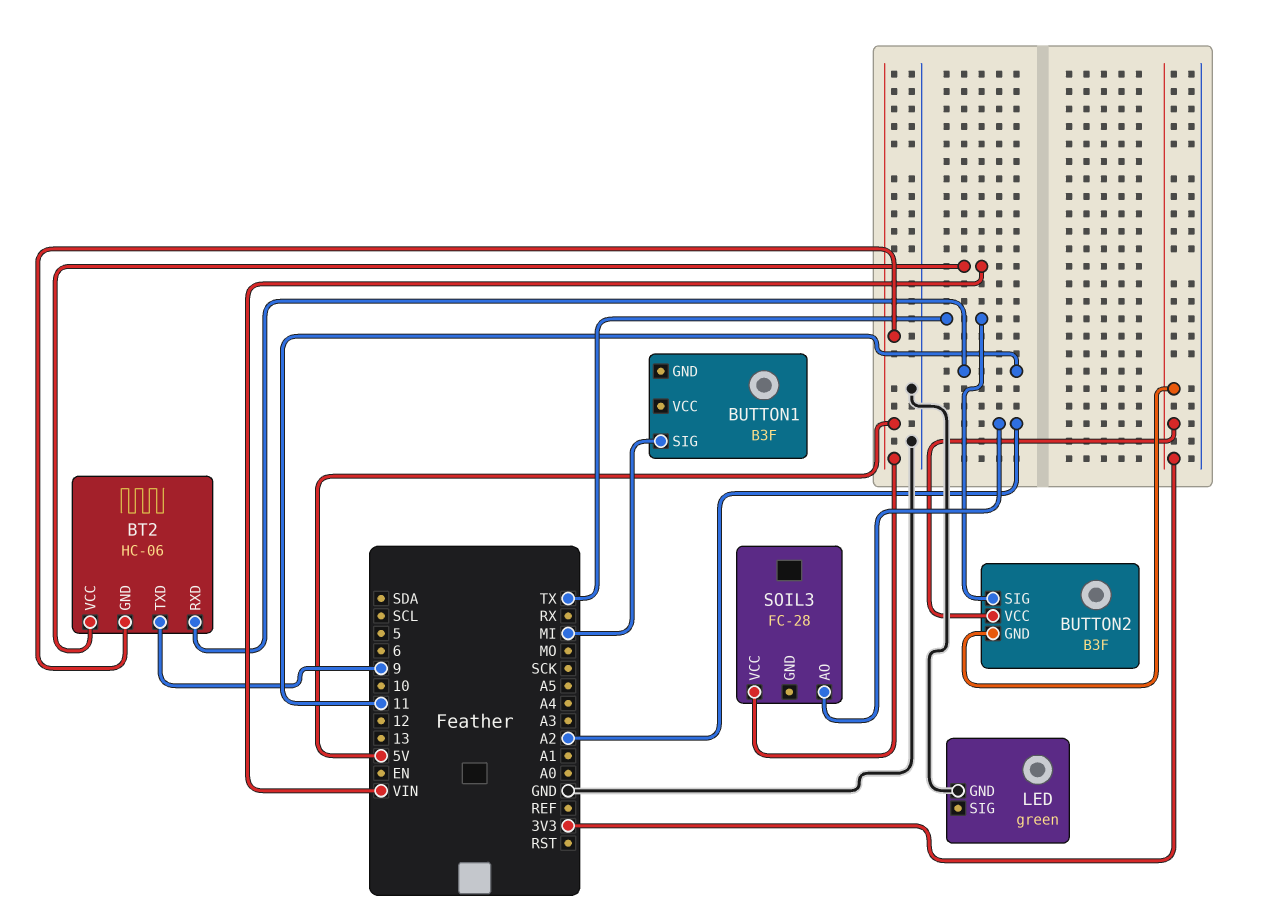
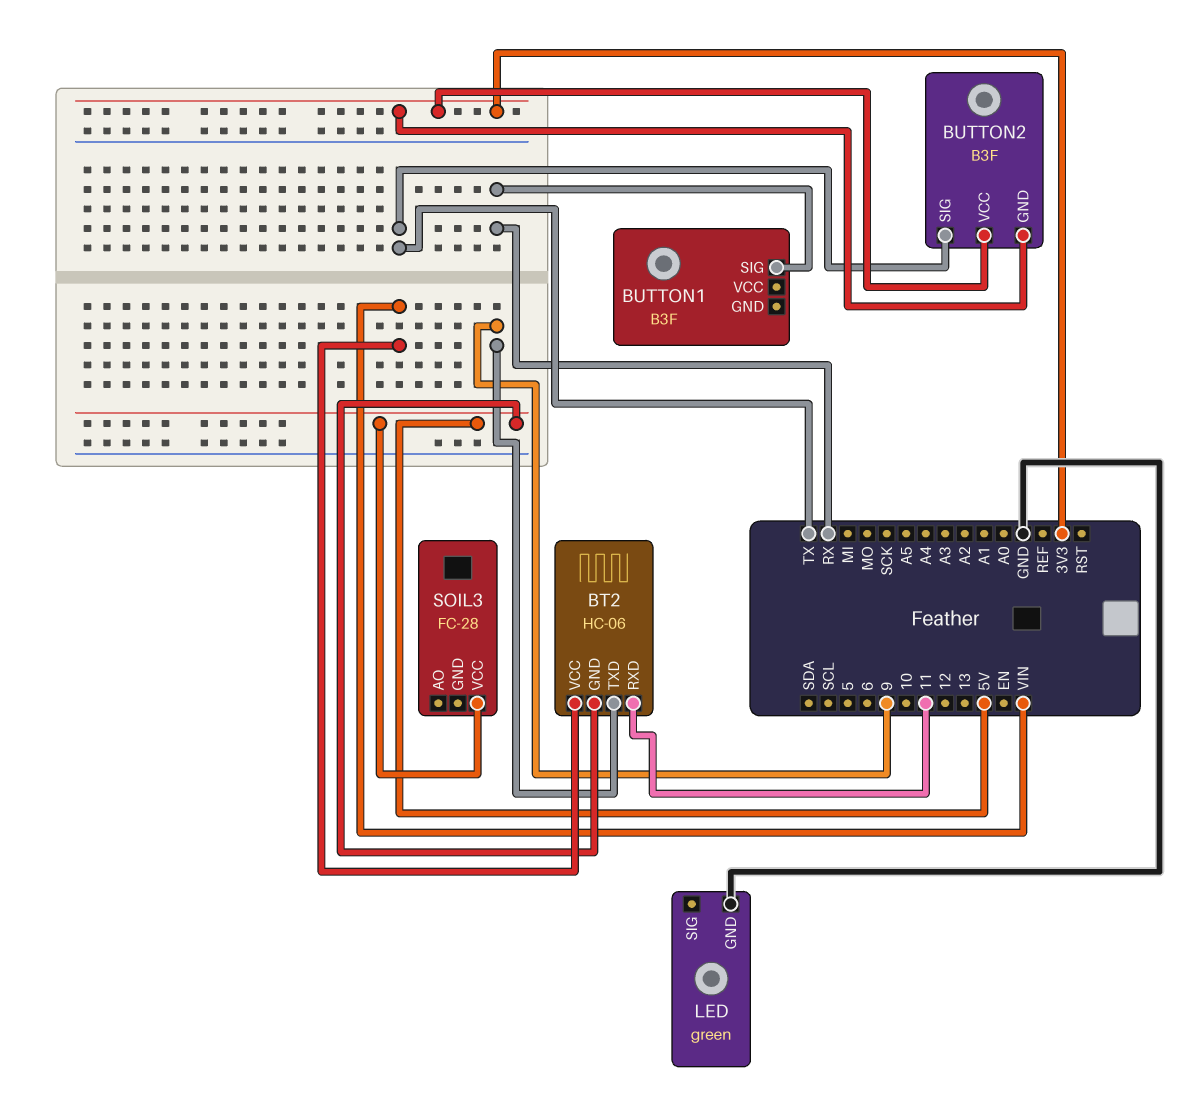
BUTTON1 pin SIG: MI -> RX
SOIL3 pin AO: A2 -> none

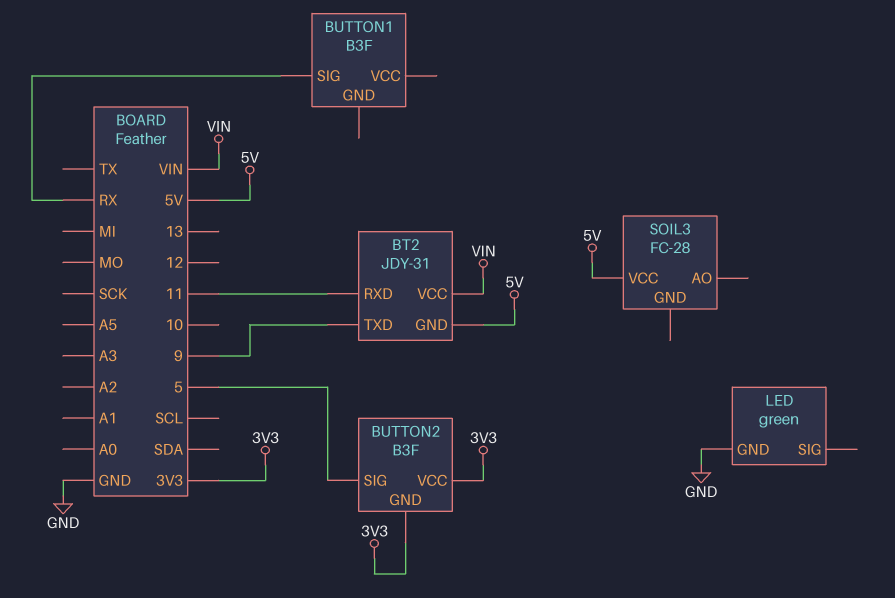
BT2: HC-06 -> JDY-31
BUTTON2 pin SIG: TX -> 5

